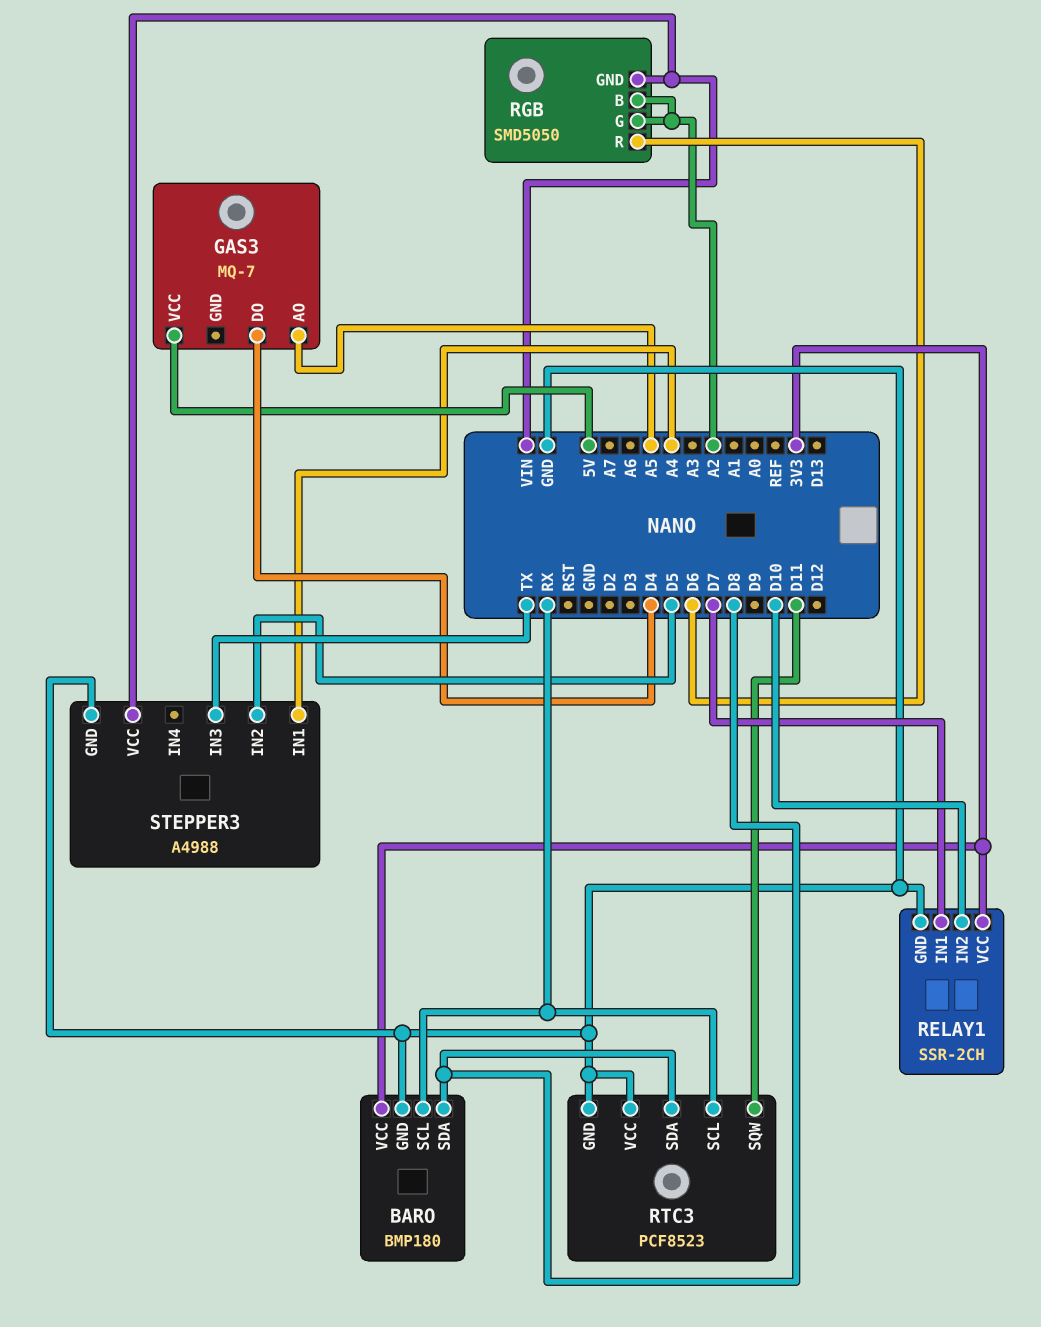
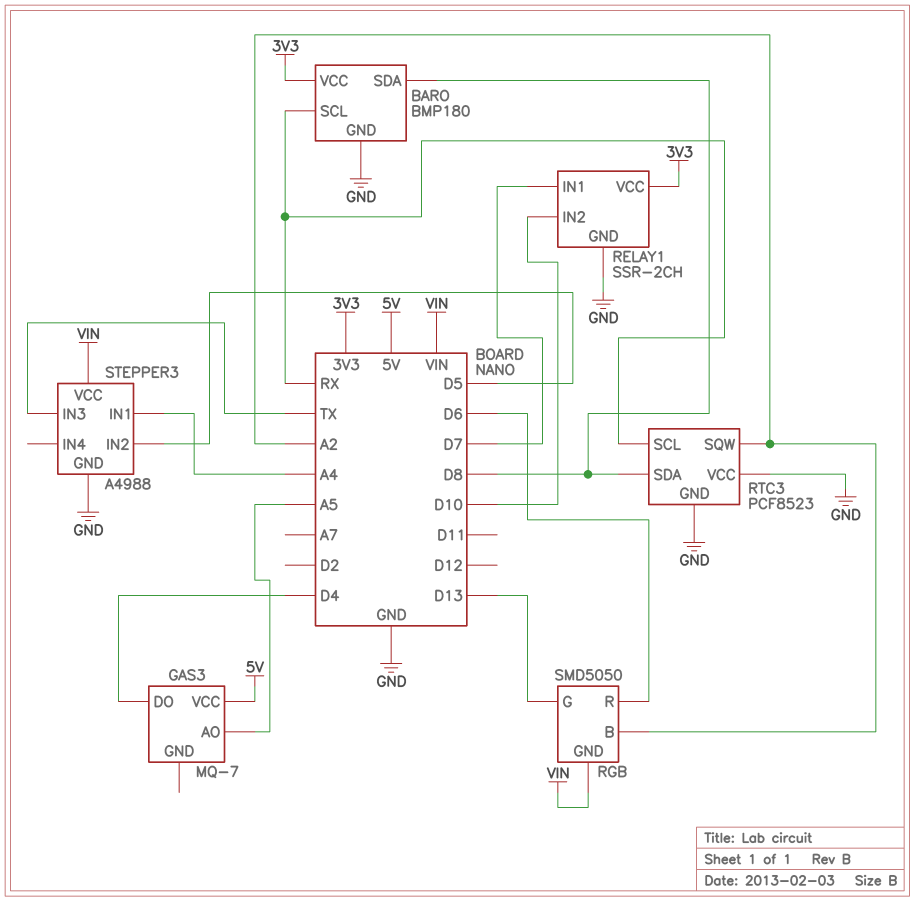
RGB pin G: A2 -> D13
RTC3 pin SQW: D11 -> A2

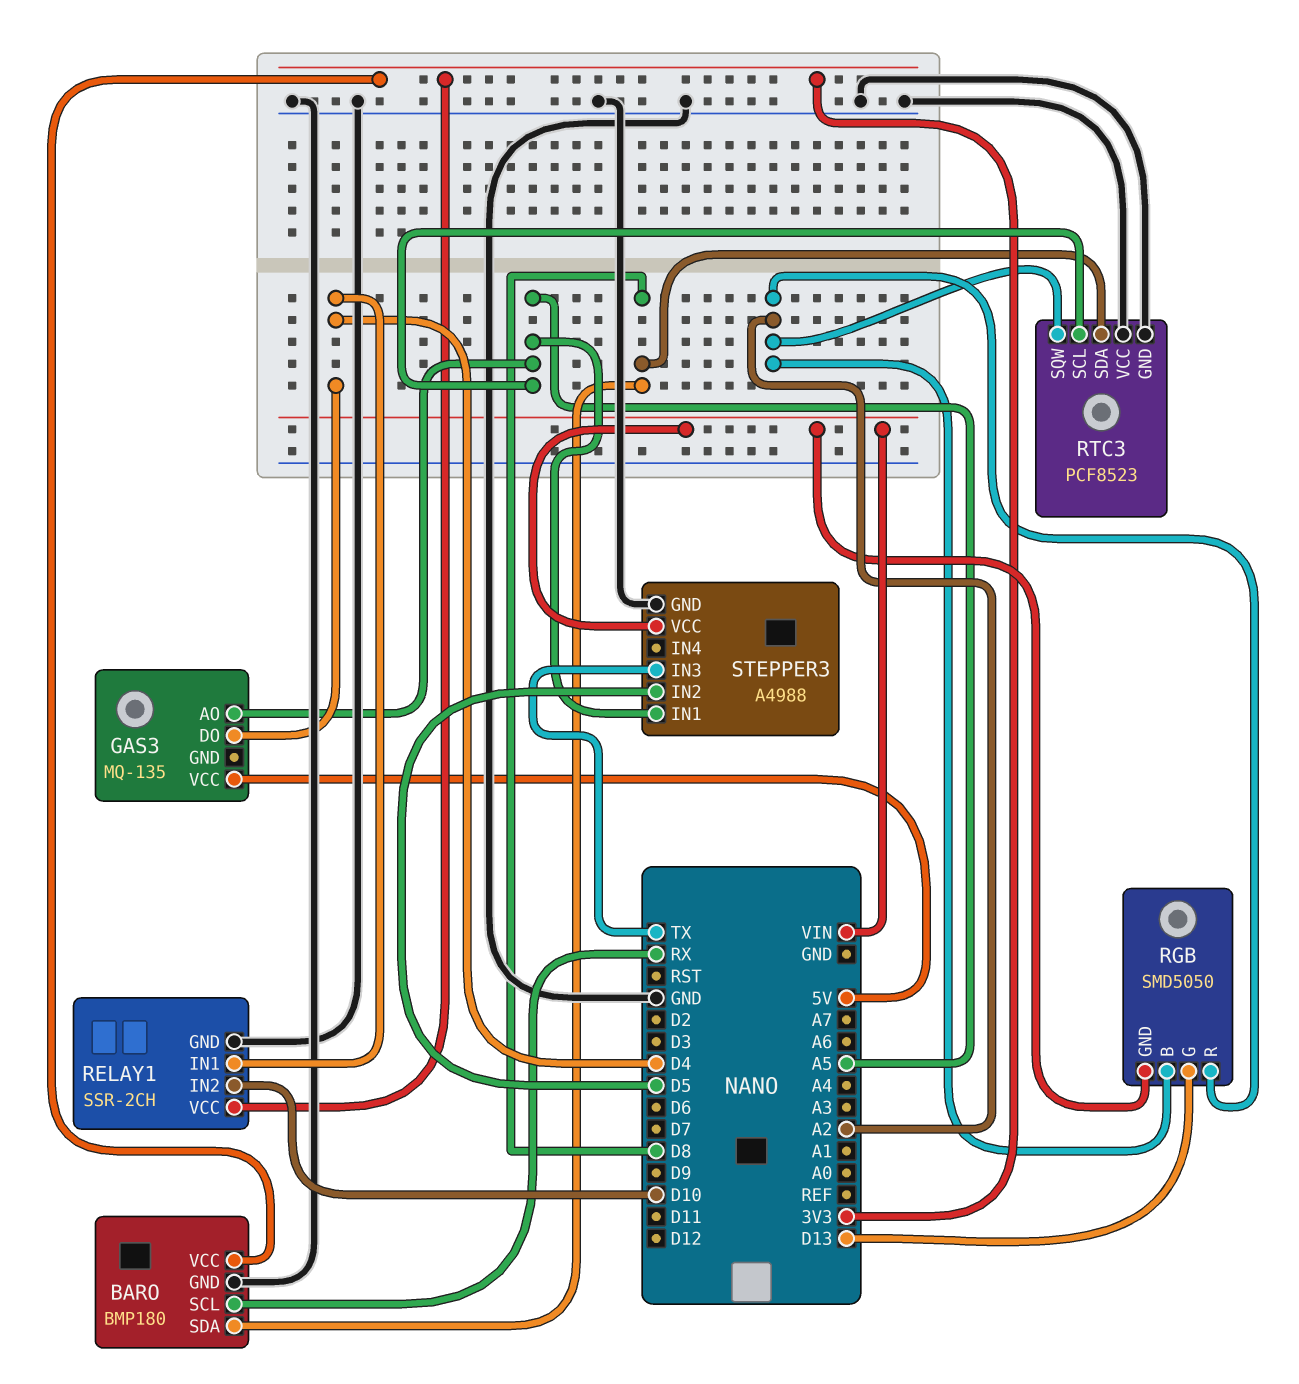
GAS3: MQ-7 -> MQ-135
RELAY1 pin IN1: D7 -> D4
RGB pin R: D6 -> A2
RTC3 pin SCL: RX -> A5
STEPPER3 pin IN1: A4 -> A5

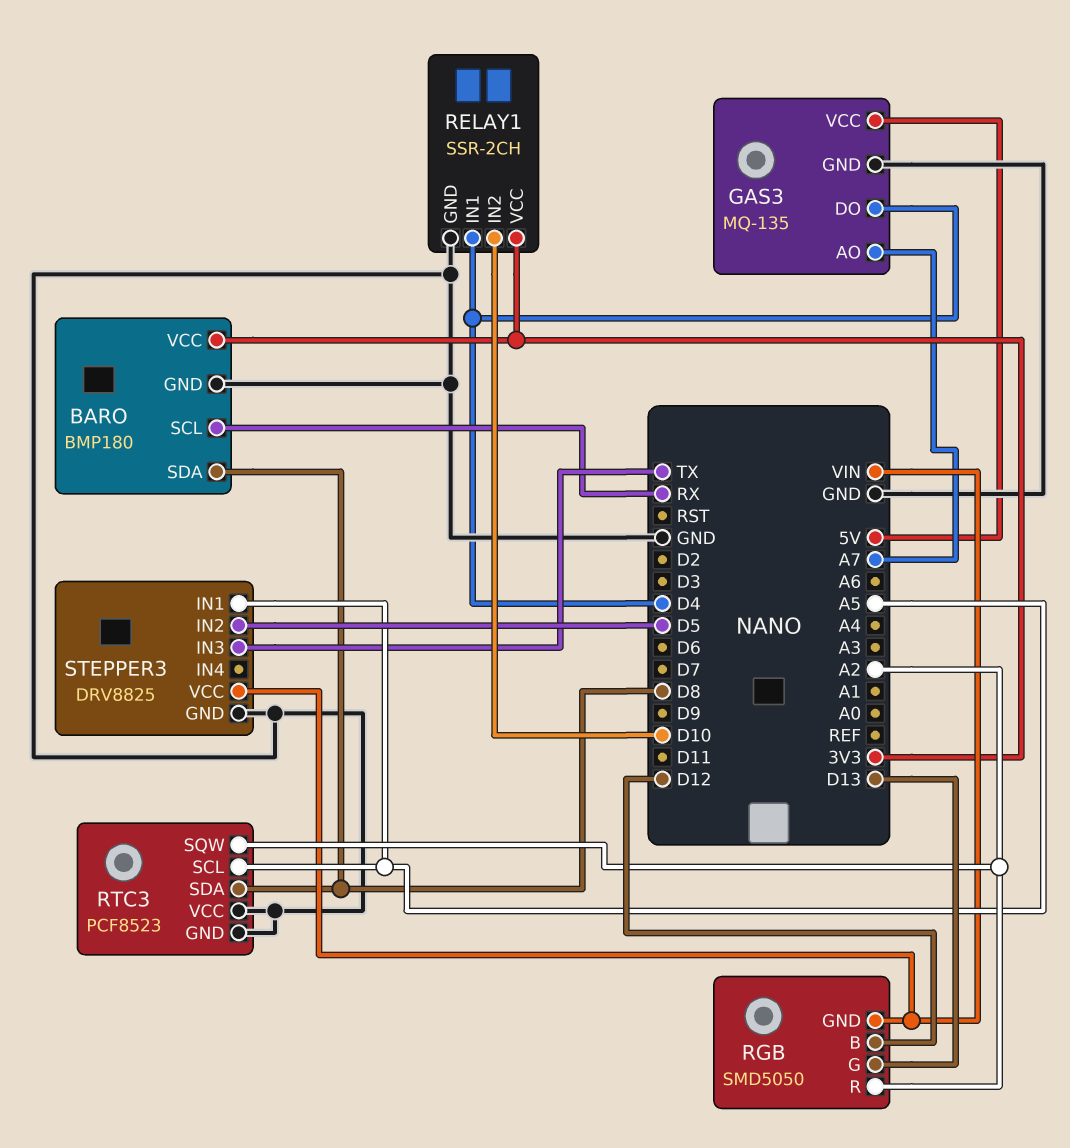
GAS3 pin AO: A5 -> A7
GAS3 pin GND: none -> GND
RGB pin B: A2 -> D12
STEPPER3: A4988 -> DRV8825

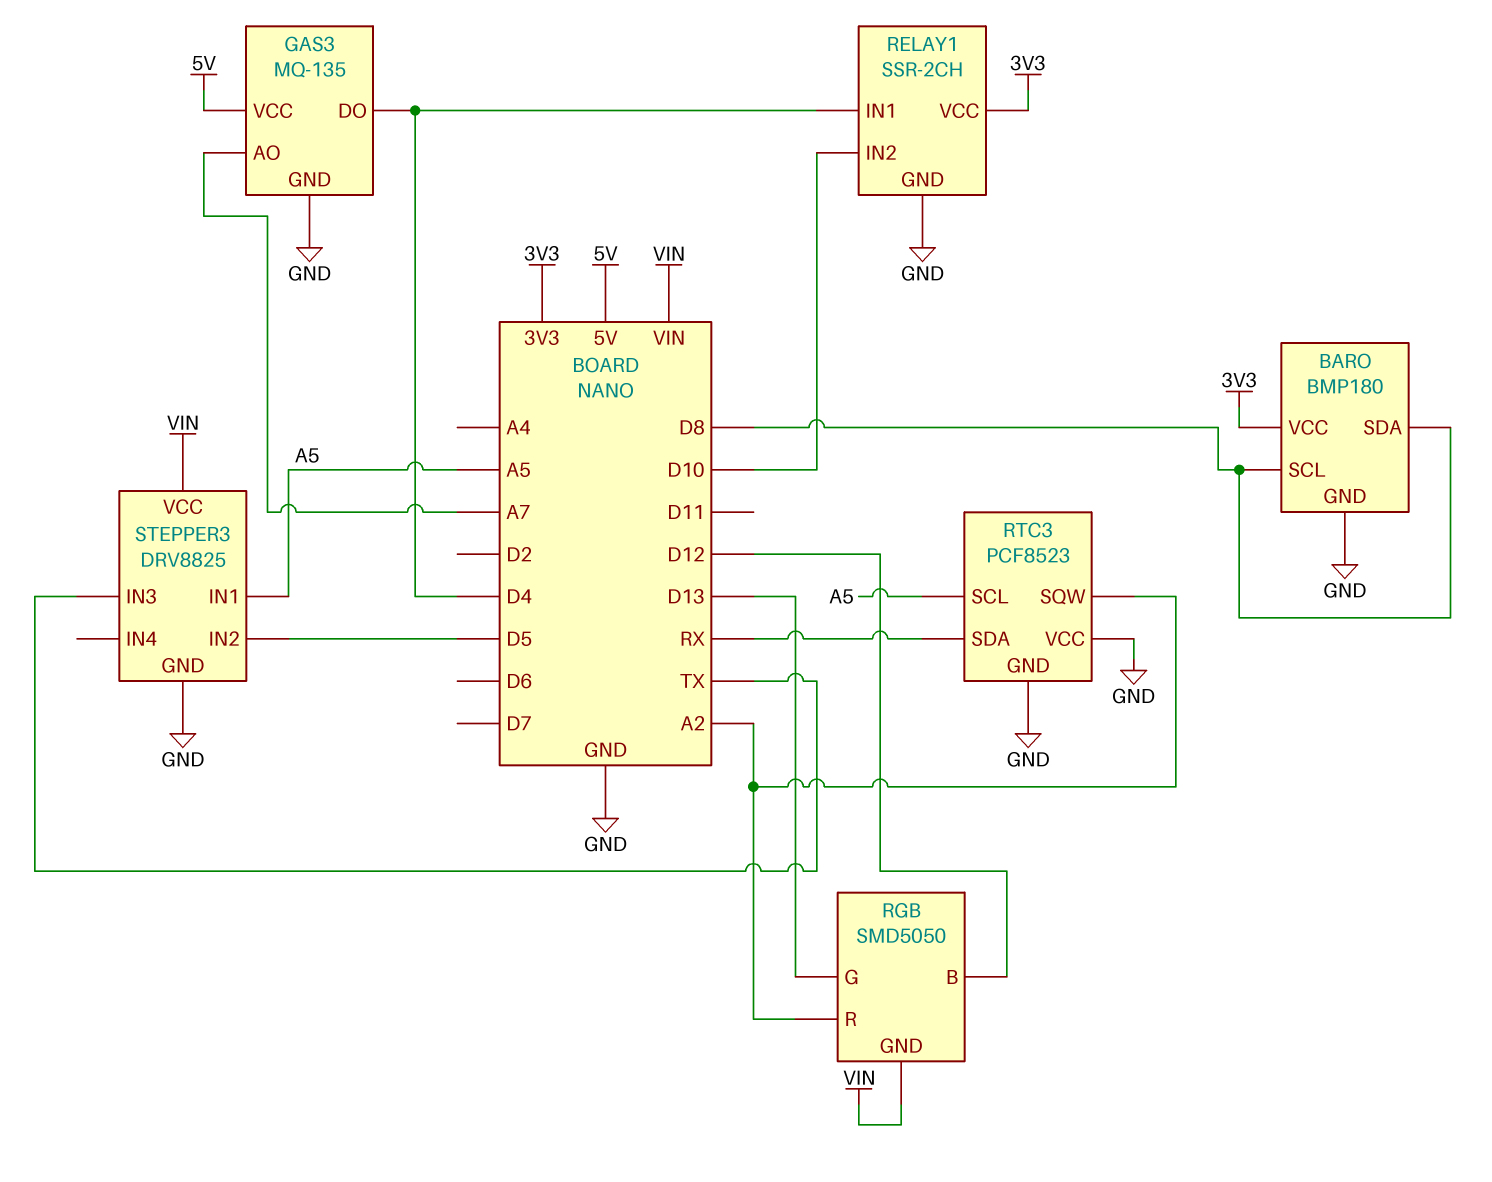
BARO pin SCL: RX -> D8
RTC3 pin SDA: D8 -> RX

